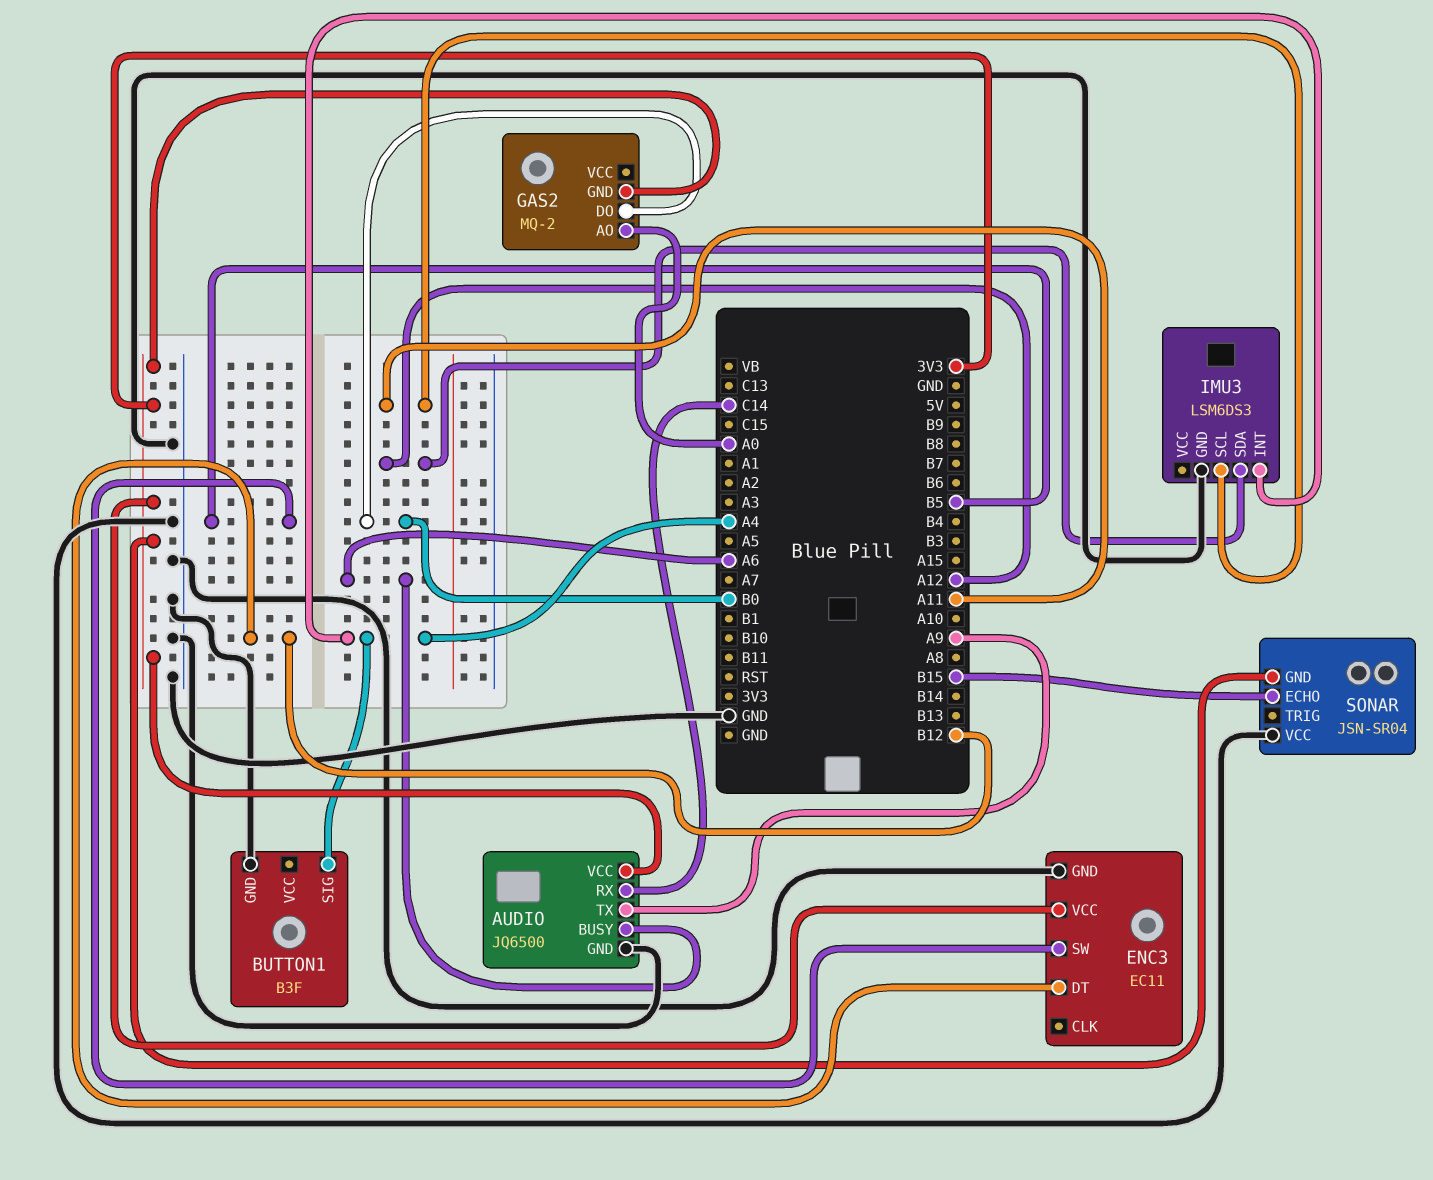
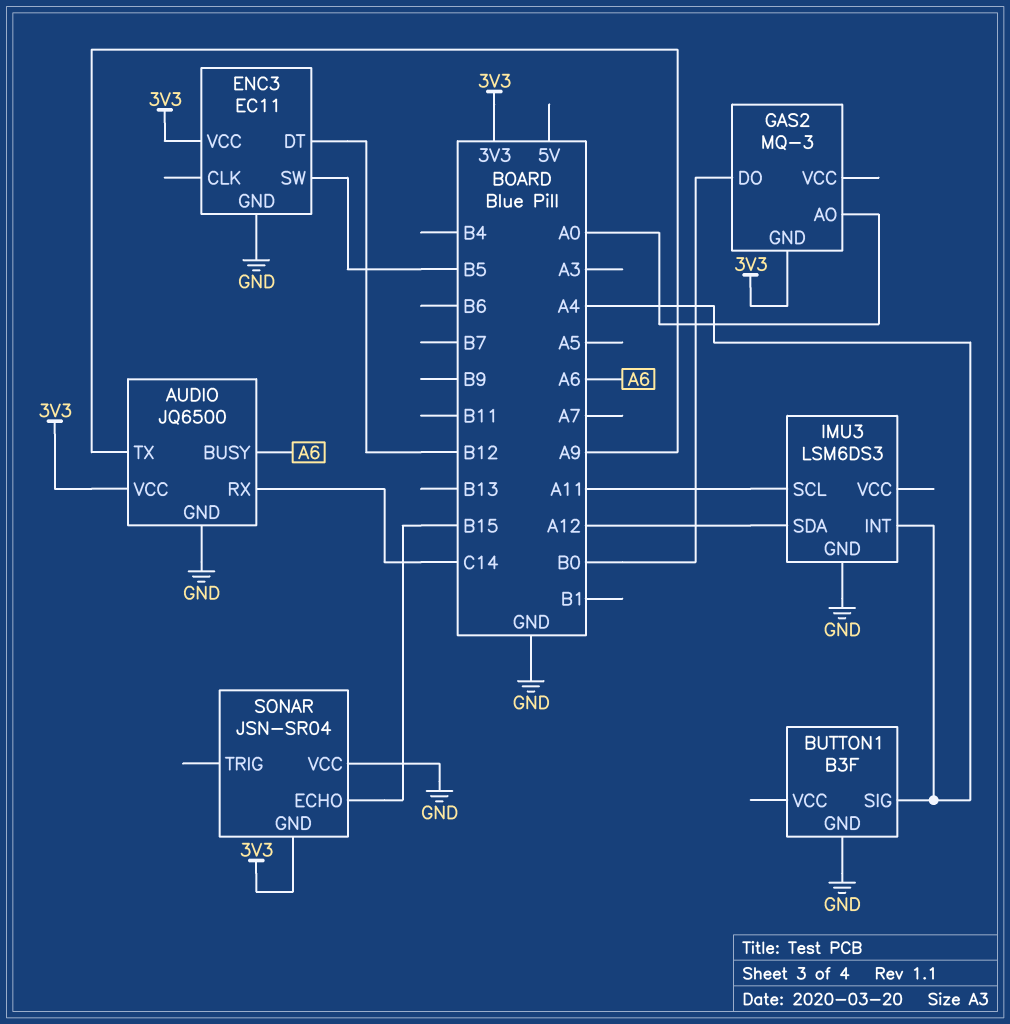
GAS2: MQ-2 -> MQ-3

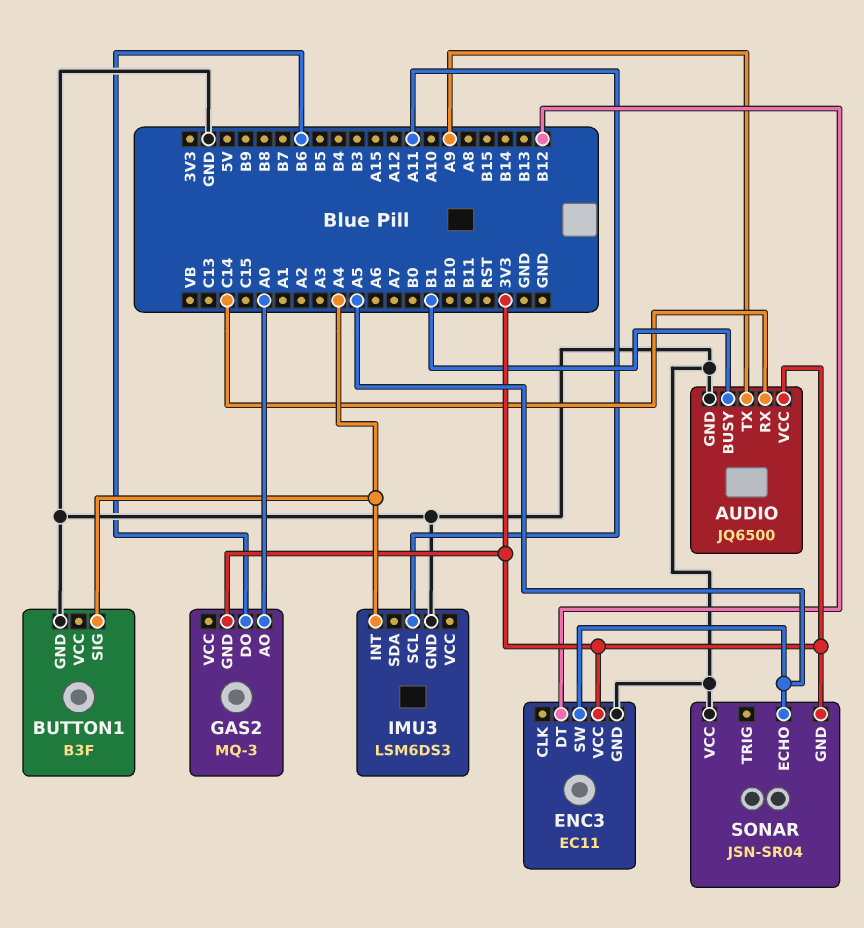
AUDIO pin BUSY: A6 -> B1
ENC3 pin SW: B5 -> A5
GAS2 pin DO: B0 -> B6
IMU3 pin SDA: A12 -> none
SONAR pin ECHO: B15 -> A5

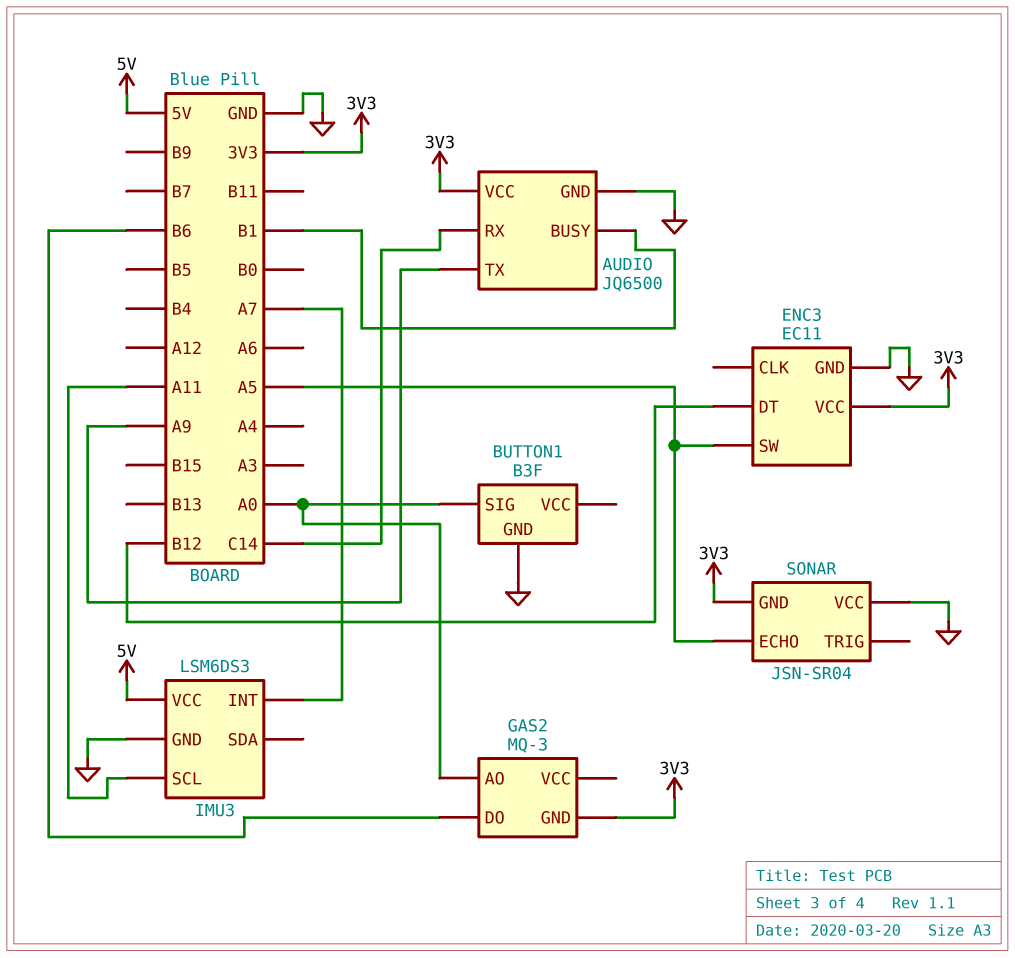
BUTTON1 pin SIG: A4 -> A0
IMU3 pin INT: A4 -> A7
IMU3 pin VCC: none -> 5V

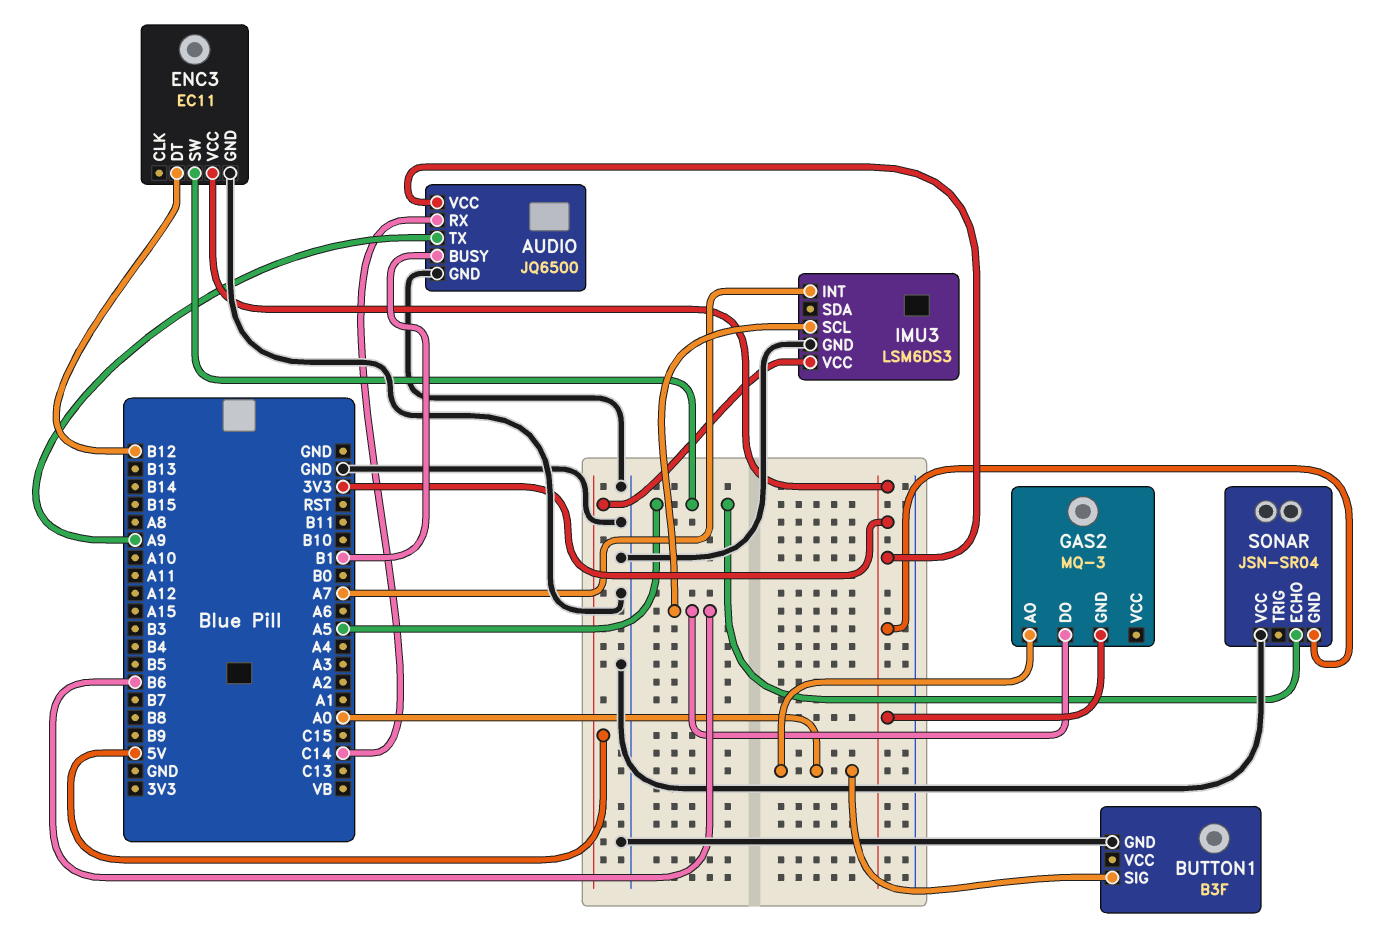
IMU3 pin SCL: A11 -> B6

